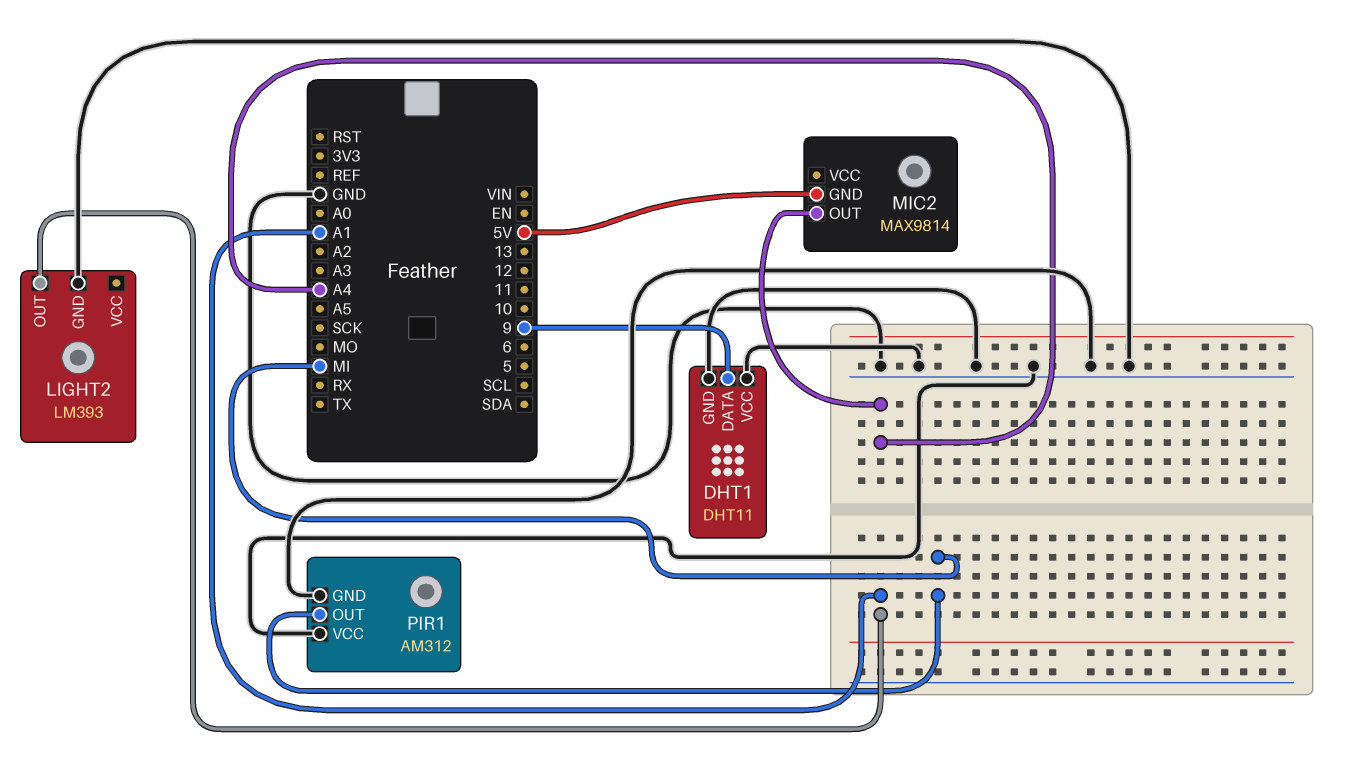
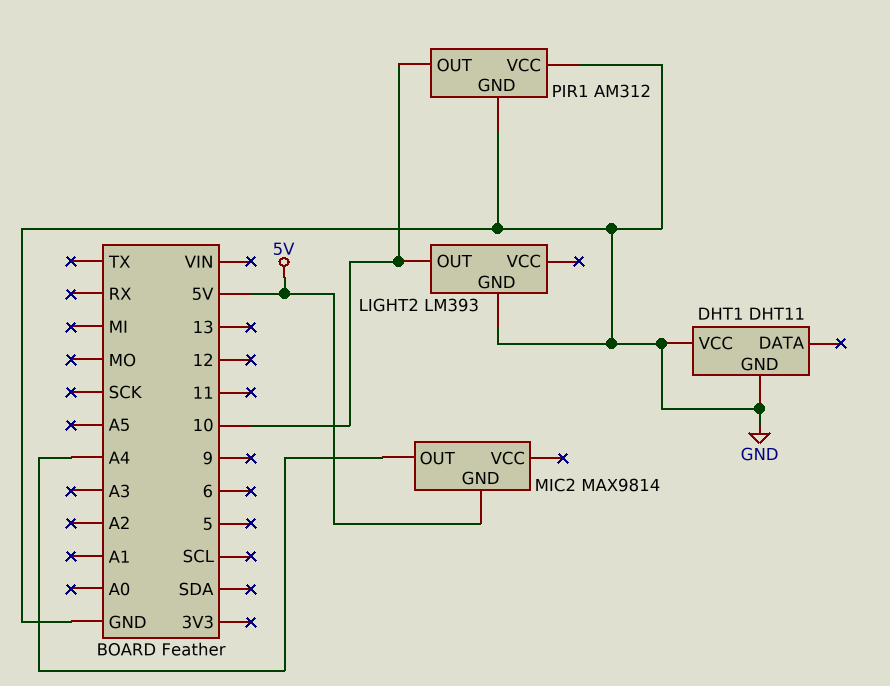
DHT1 pin DATA: 9 -> none
LIGHT2 pin OUT: A1 -> 10
PIR1 pin OUT: MI -> 10

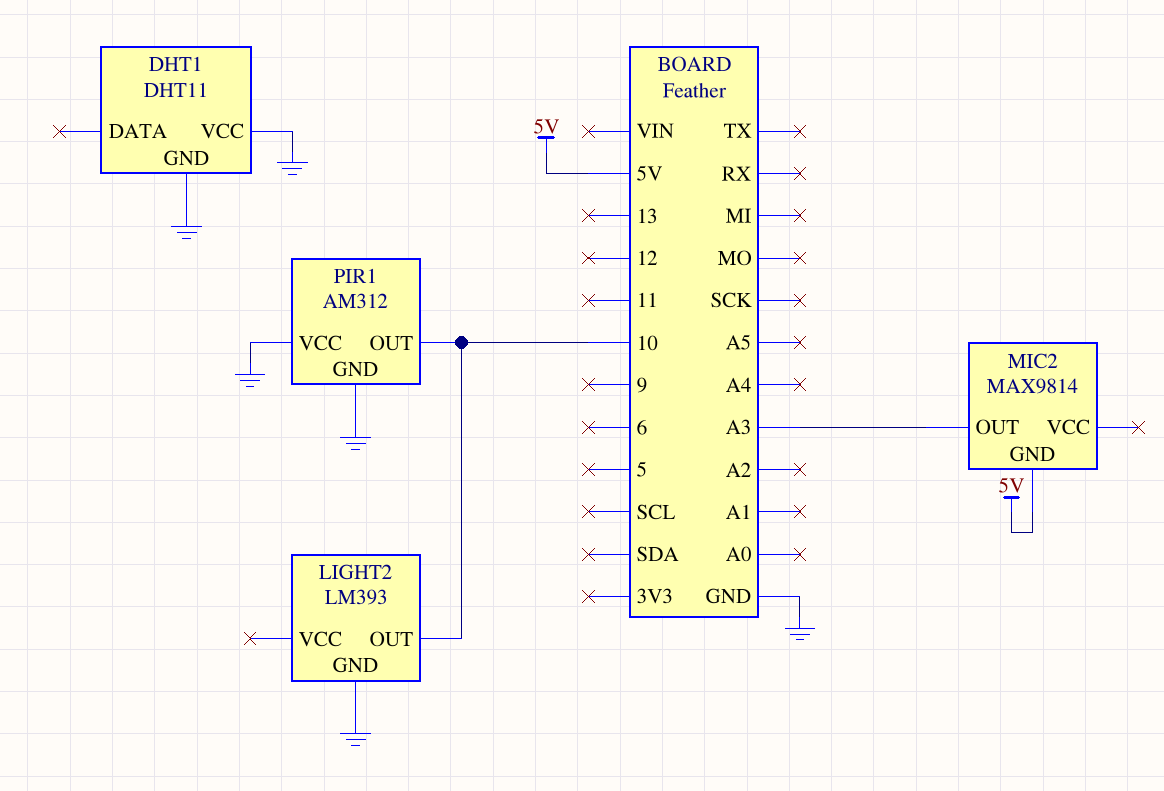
MIC2 pin OUT: A4 -> A3

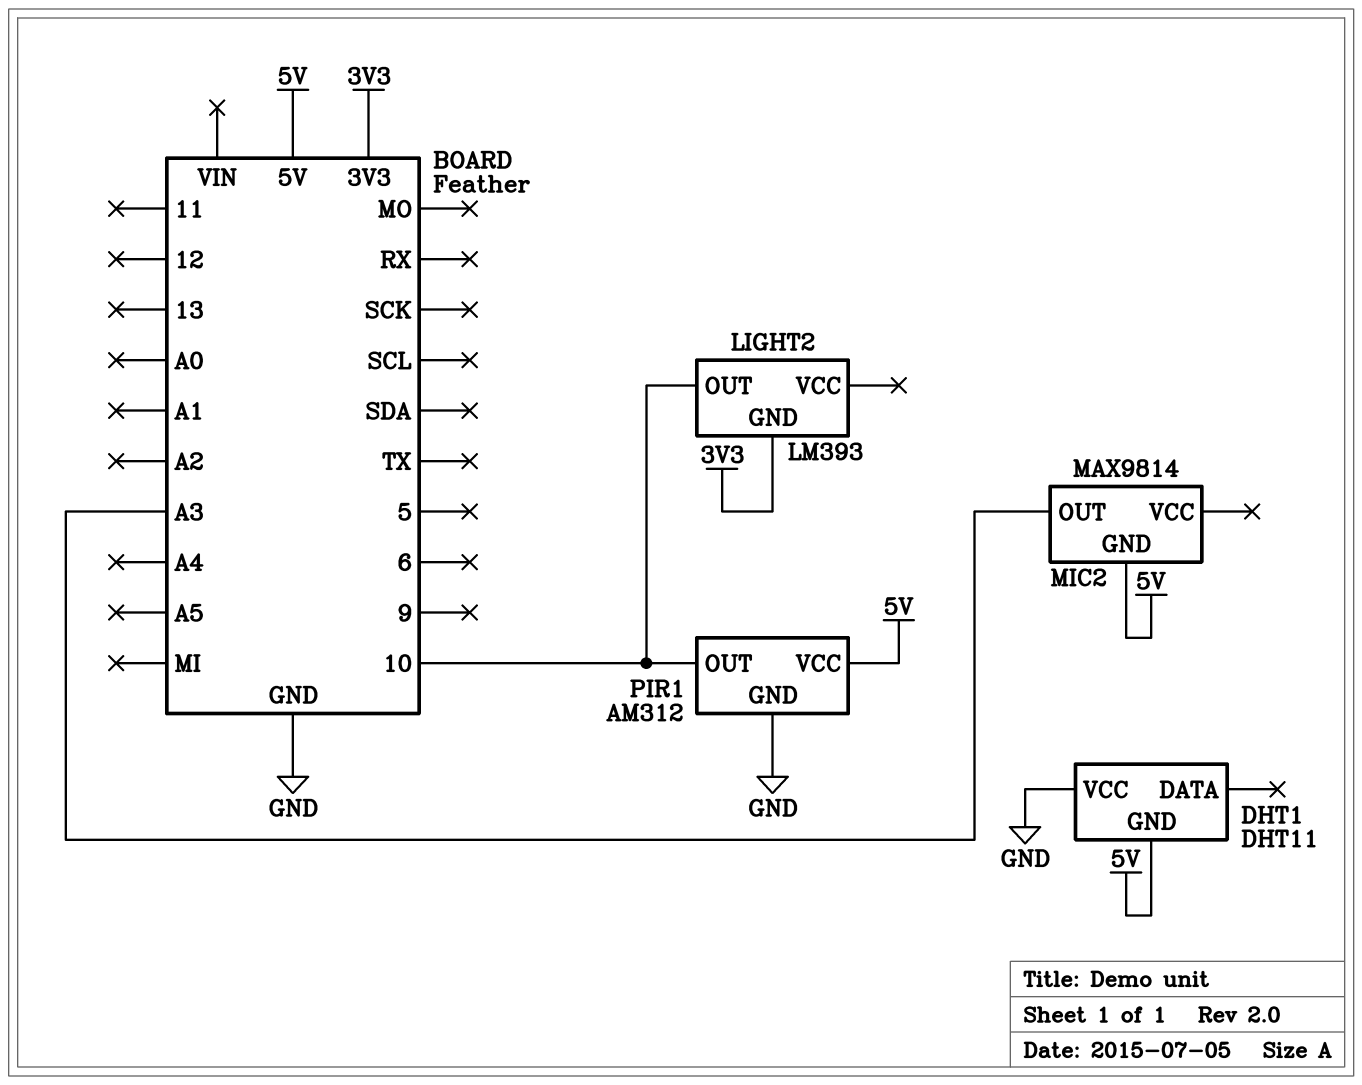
DHT1 pin GND: GND -> 5V
LIGHT2 pin GND: GND -> 3V3
PIR1 pin VCC: GND -> 5V

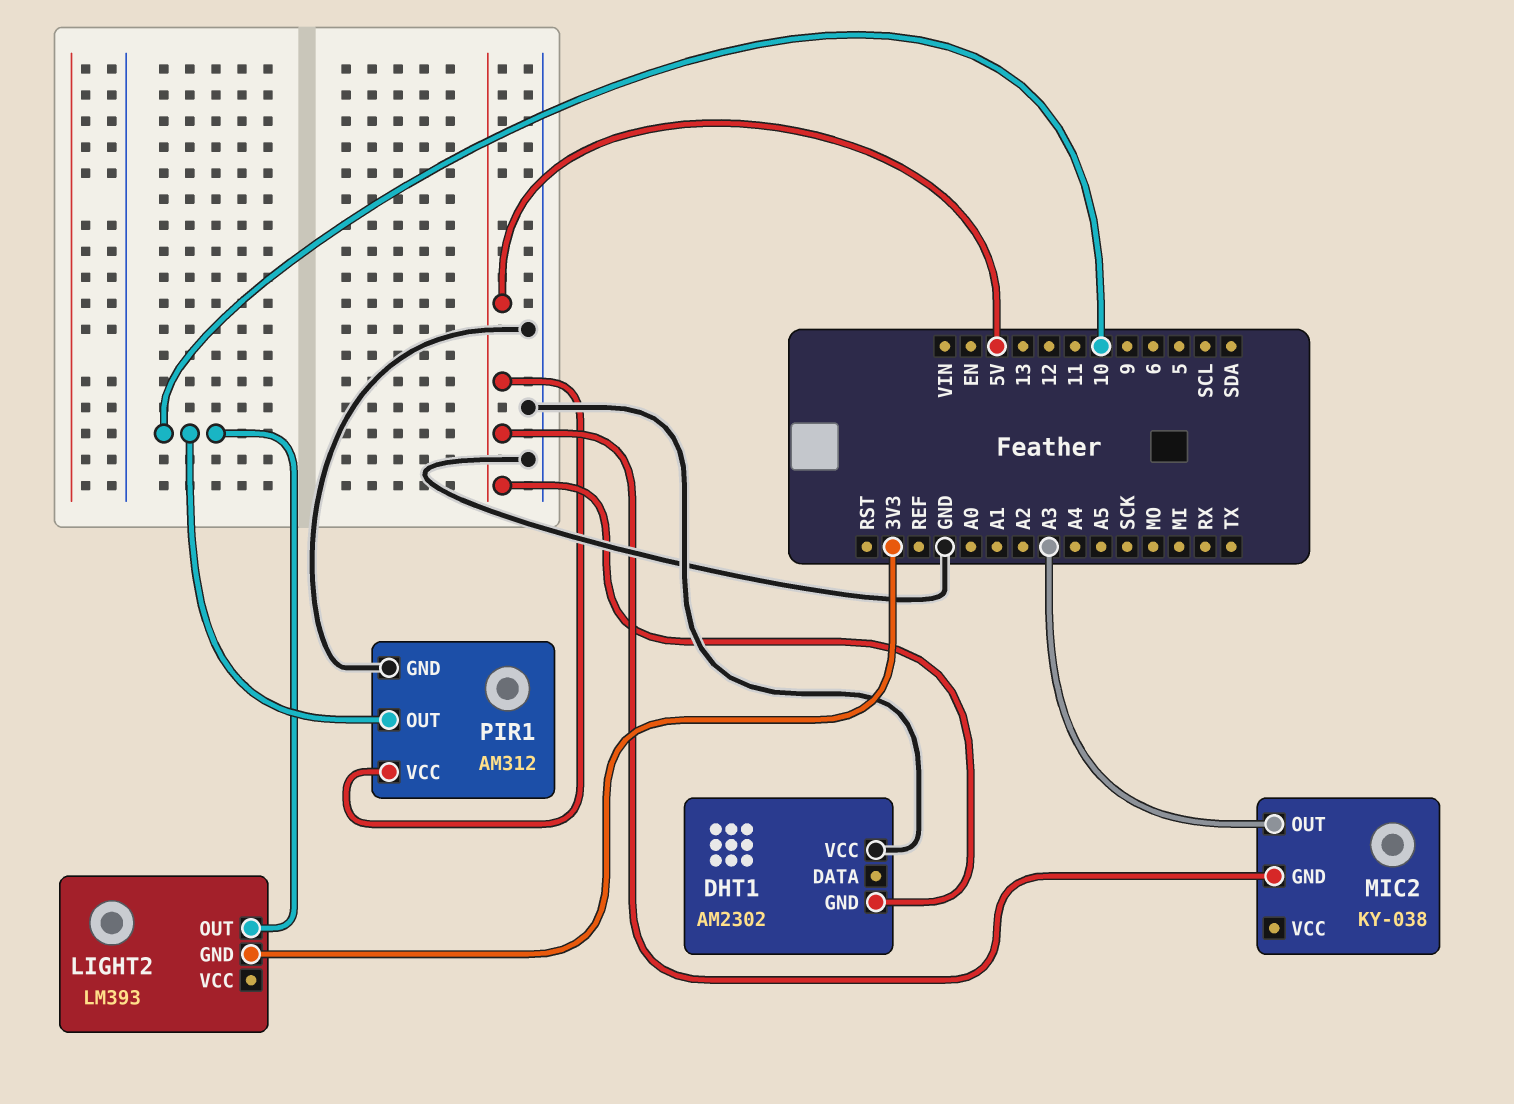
DHT1: DHT11 -> AM2302
MIC2: MAX9814 -> KY-038

